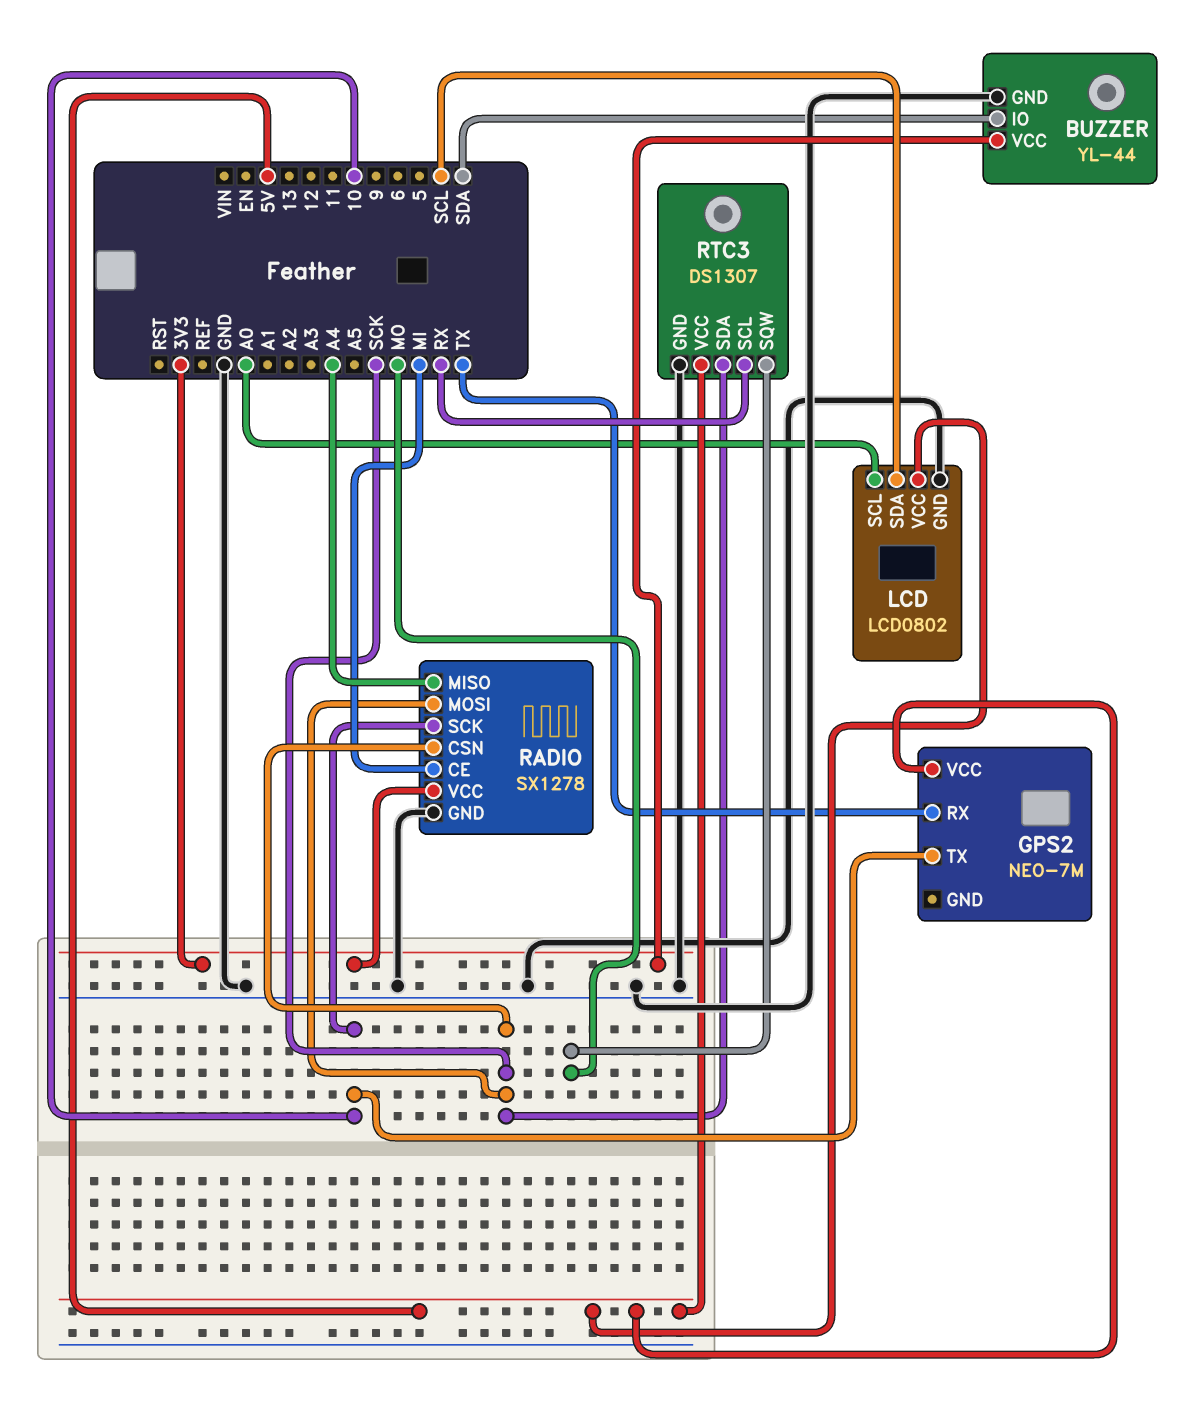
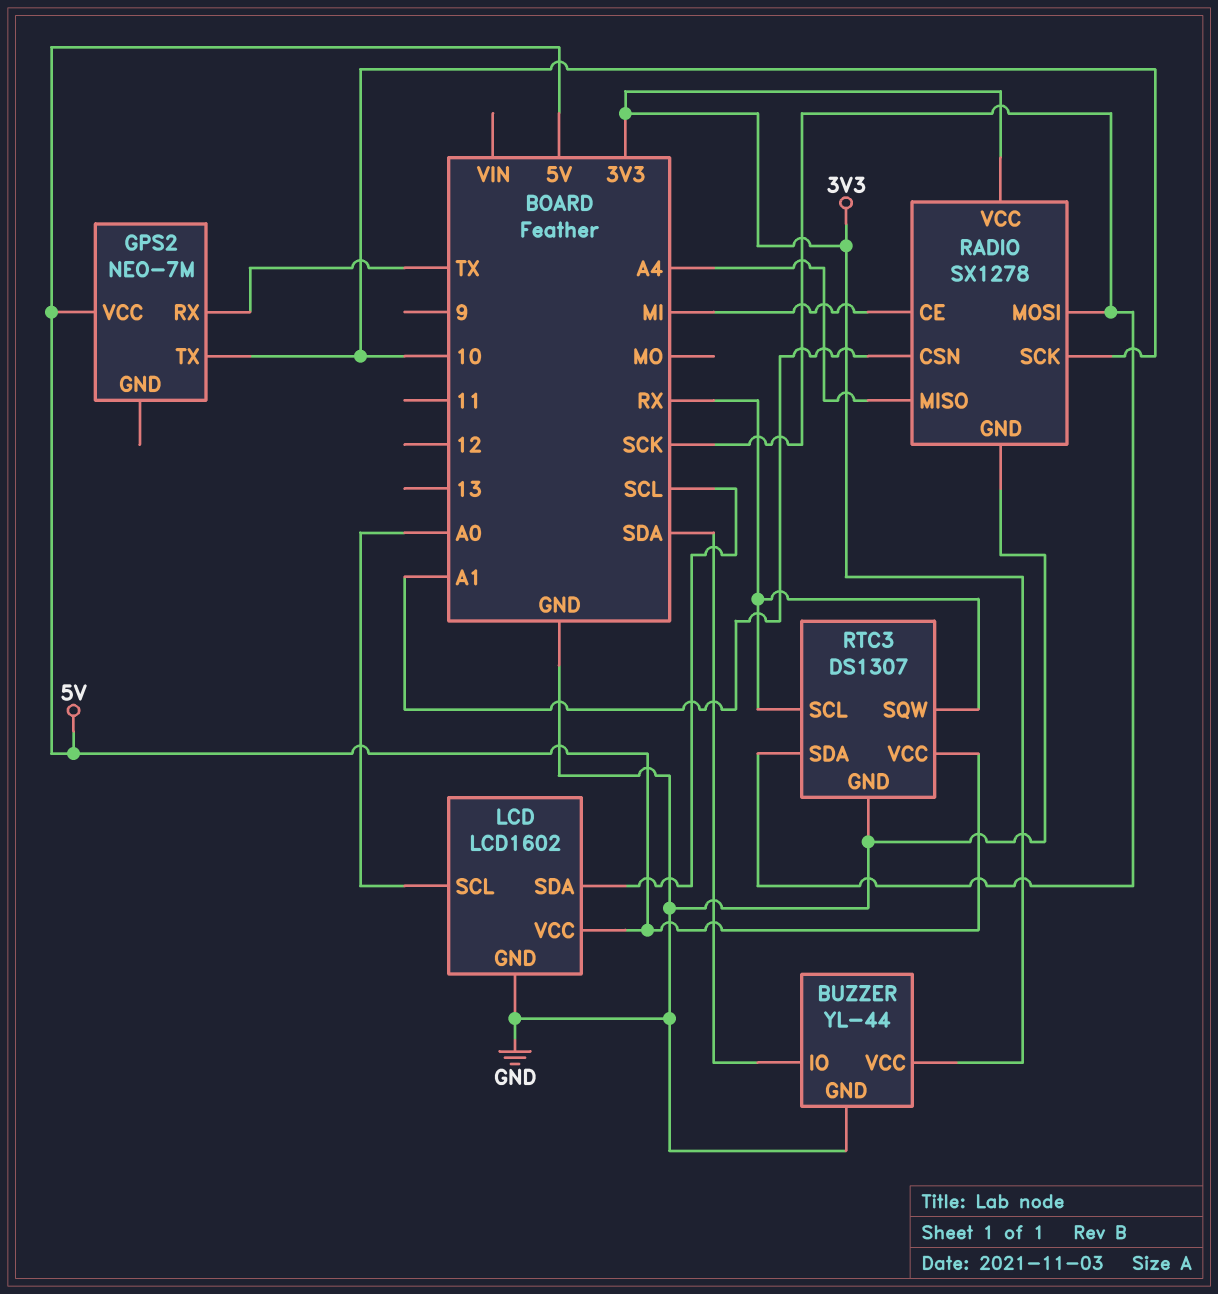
LCD: LCD0802 -> LCD1602
RADIO pin CSN: SCK -> A1
RTC3 pin SQW: MO -> RX

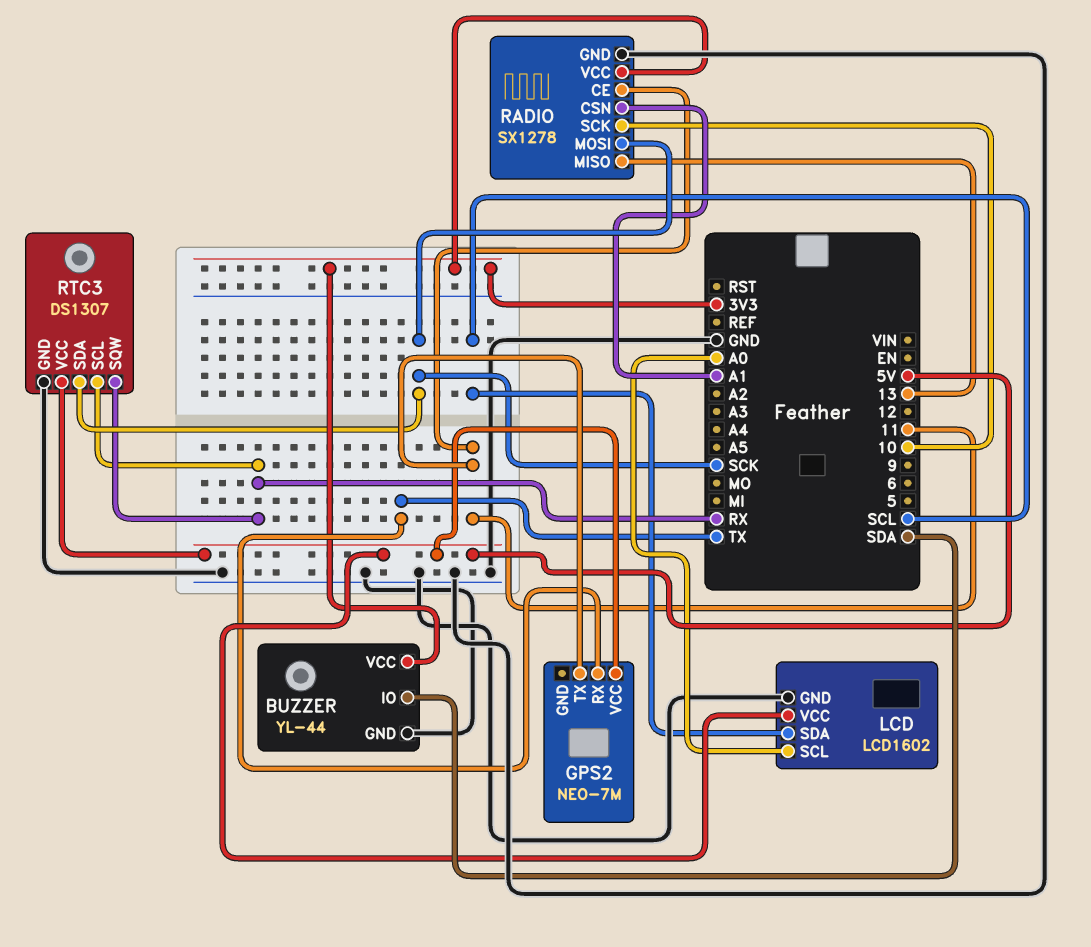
GPS2 pin TX: 10 -> 11
RADIO pin CE: MI -> 11
RADIO pin MISO: A4 -> 13

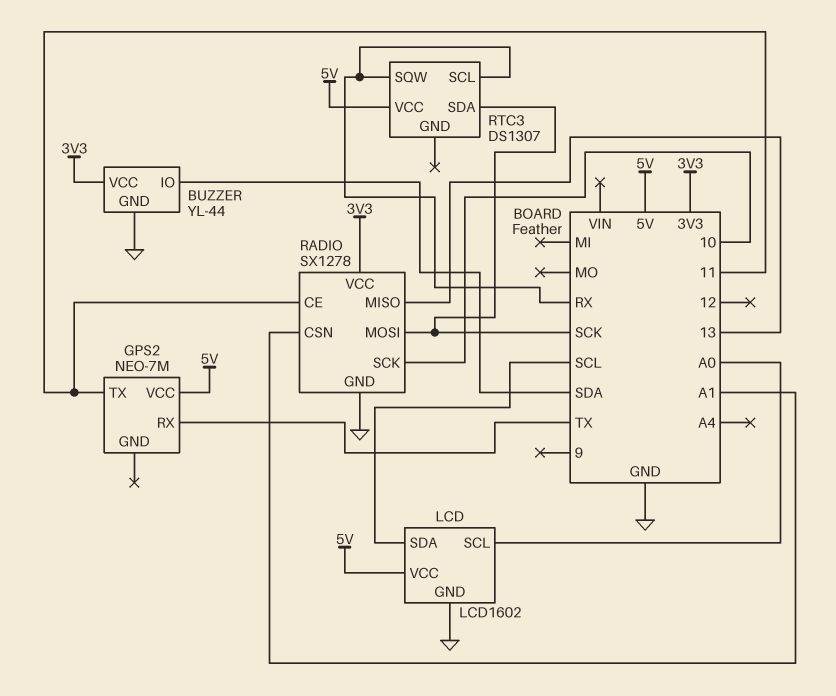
RTC3 pin GND: GND -> none

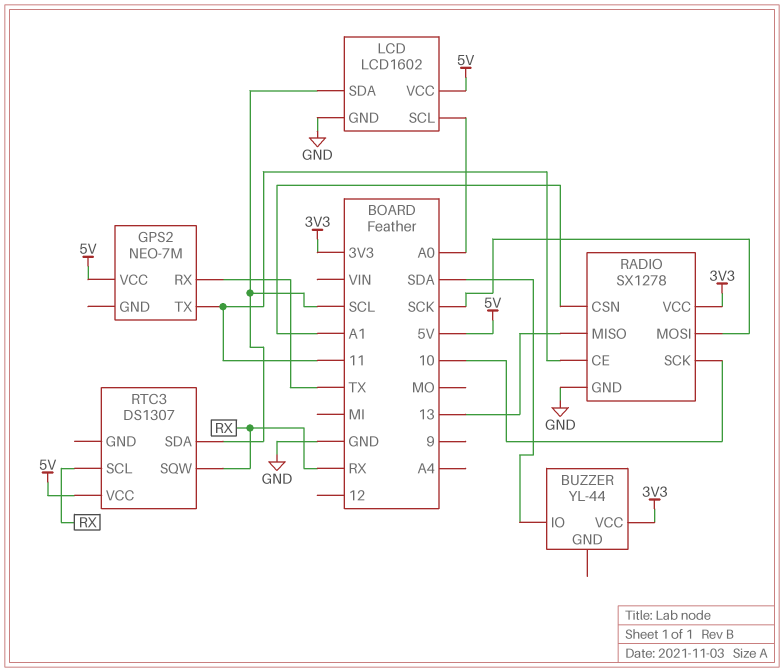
BUZZER pin GND: GND -> none
RTC3 pin SDA: SCK -> SCL

